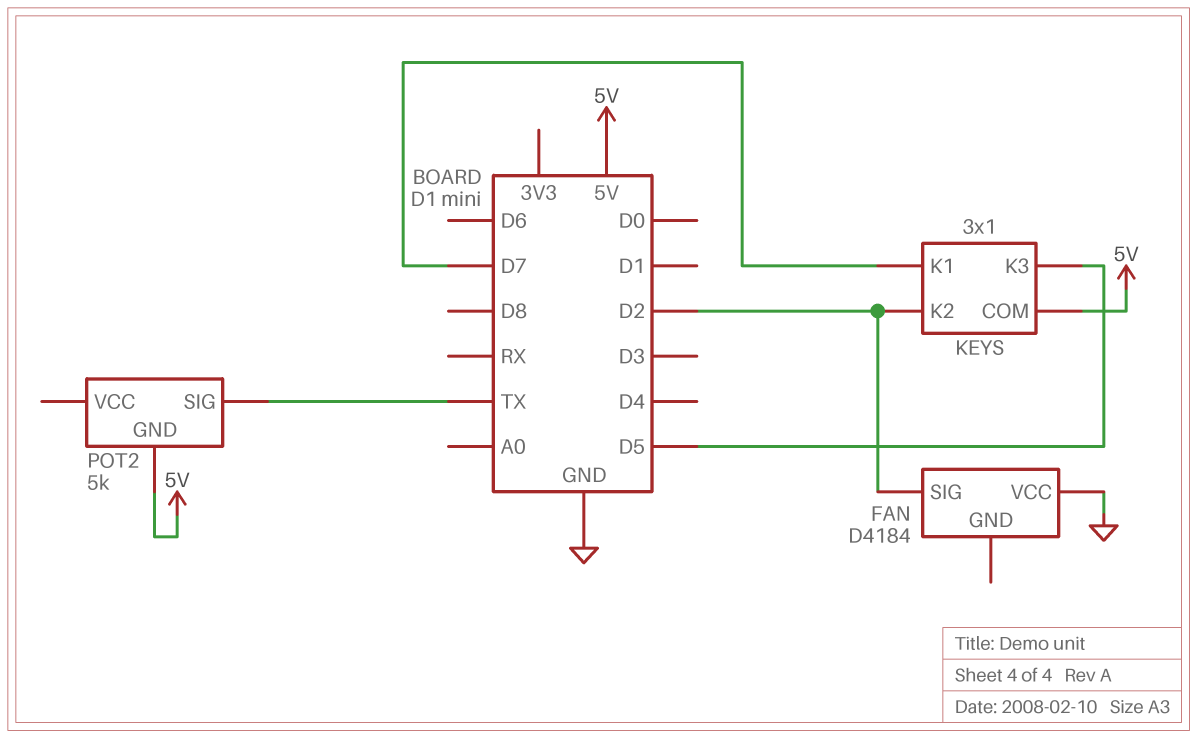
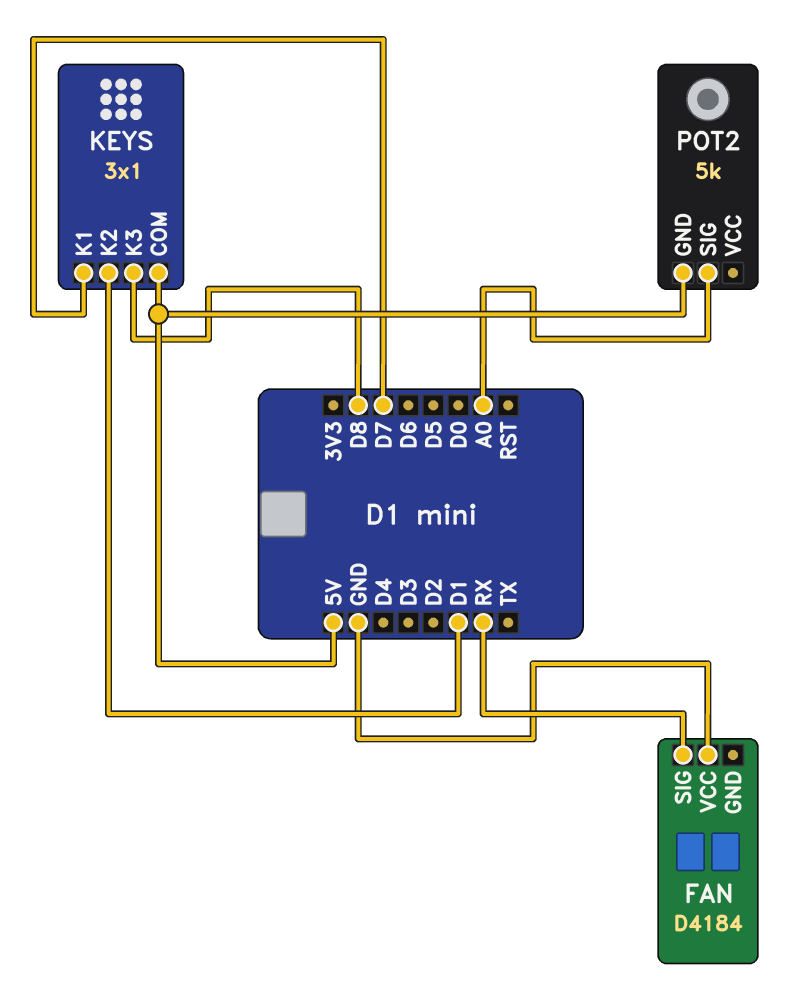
FAN pin SIG: D2 -> RX
KEYS pin K2: D2 -> D1
KEYS pin K3: D5 -> D8
POT2 pin SIG: TX -> A0

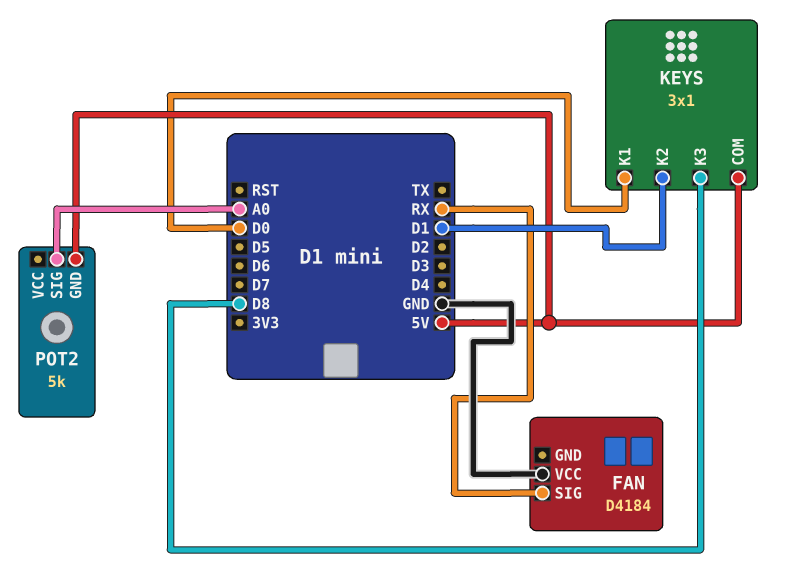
KEYS pin K1: D7 -> D0

